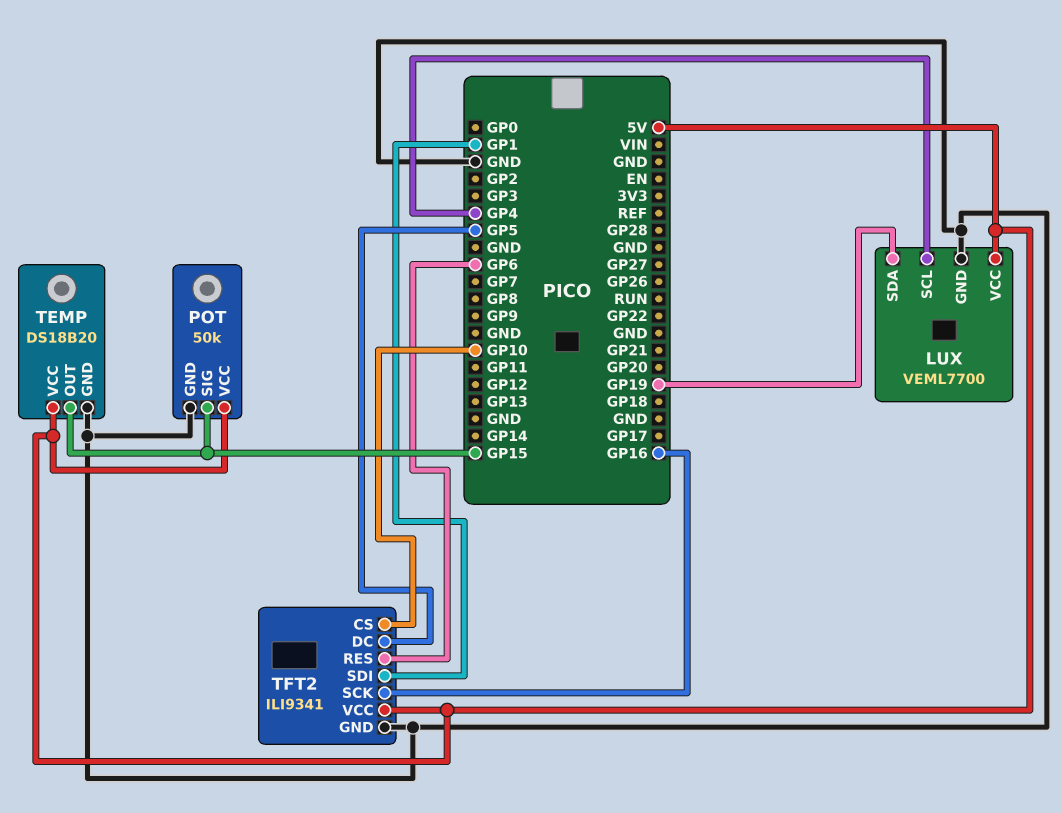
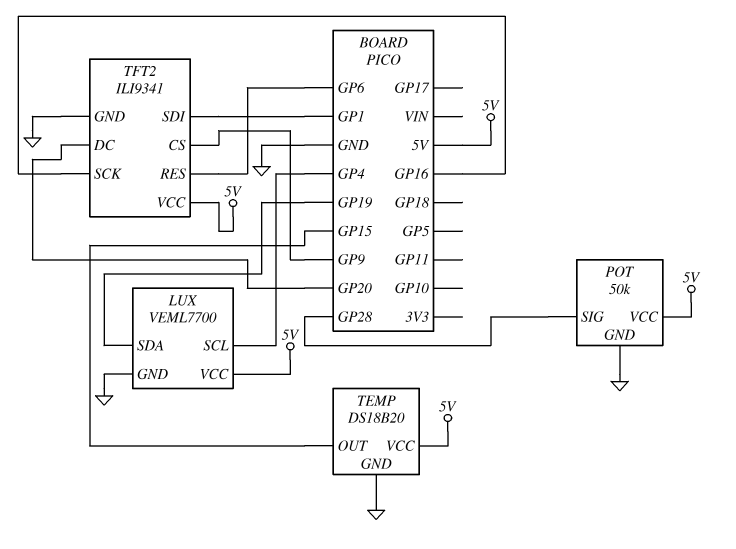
POT pin SIG: GP15 -> GP28
TFT2 pin CS: GP10 -> GP9
TFT2 pin DC: GP5 -> GP20

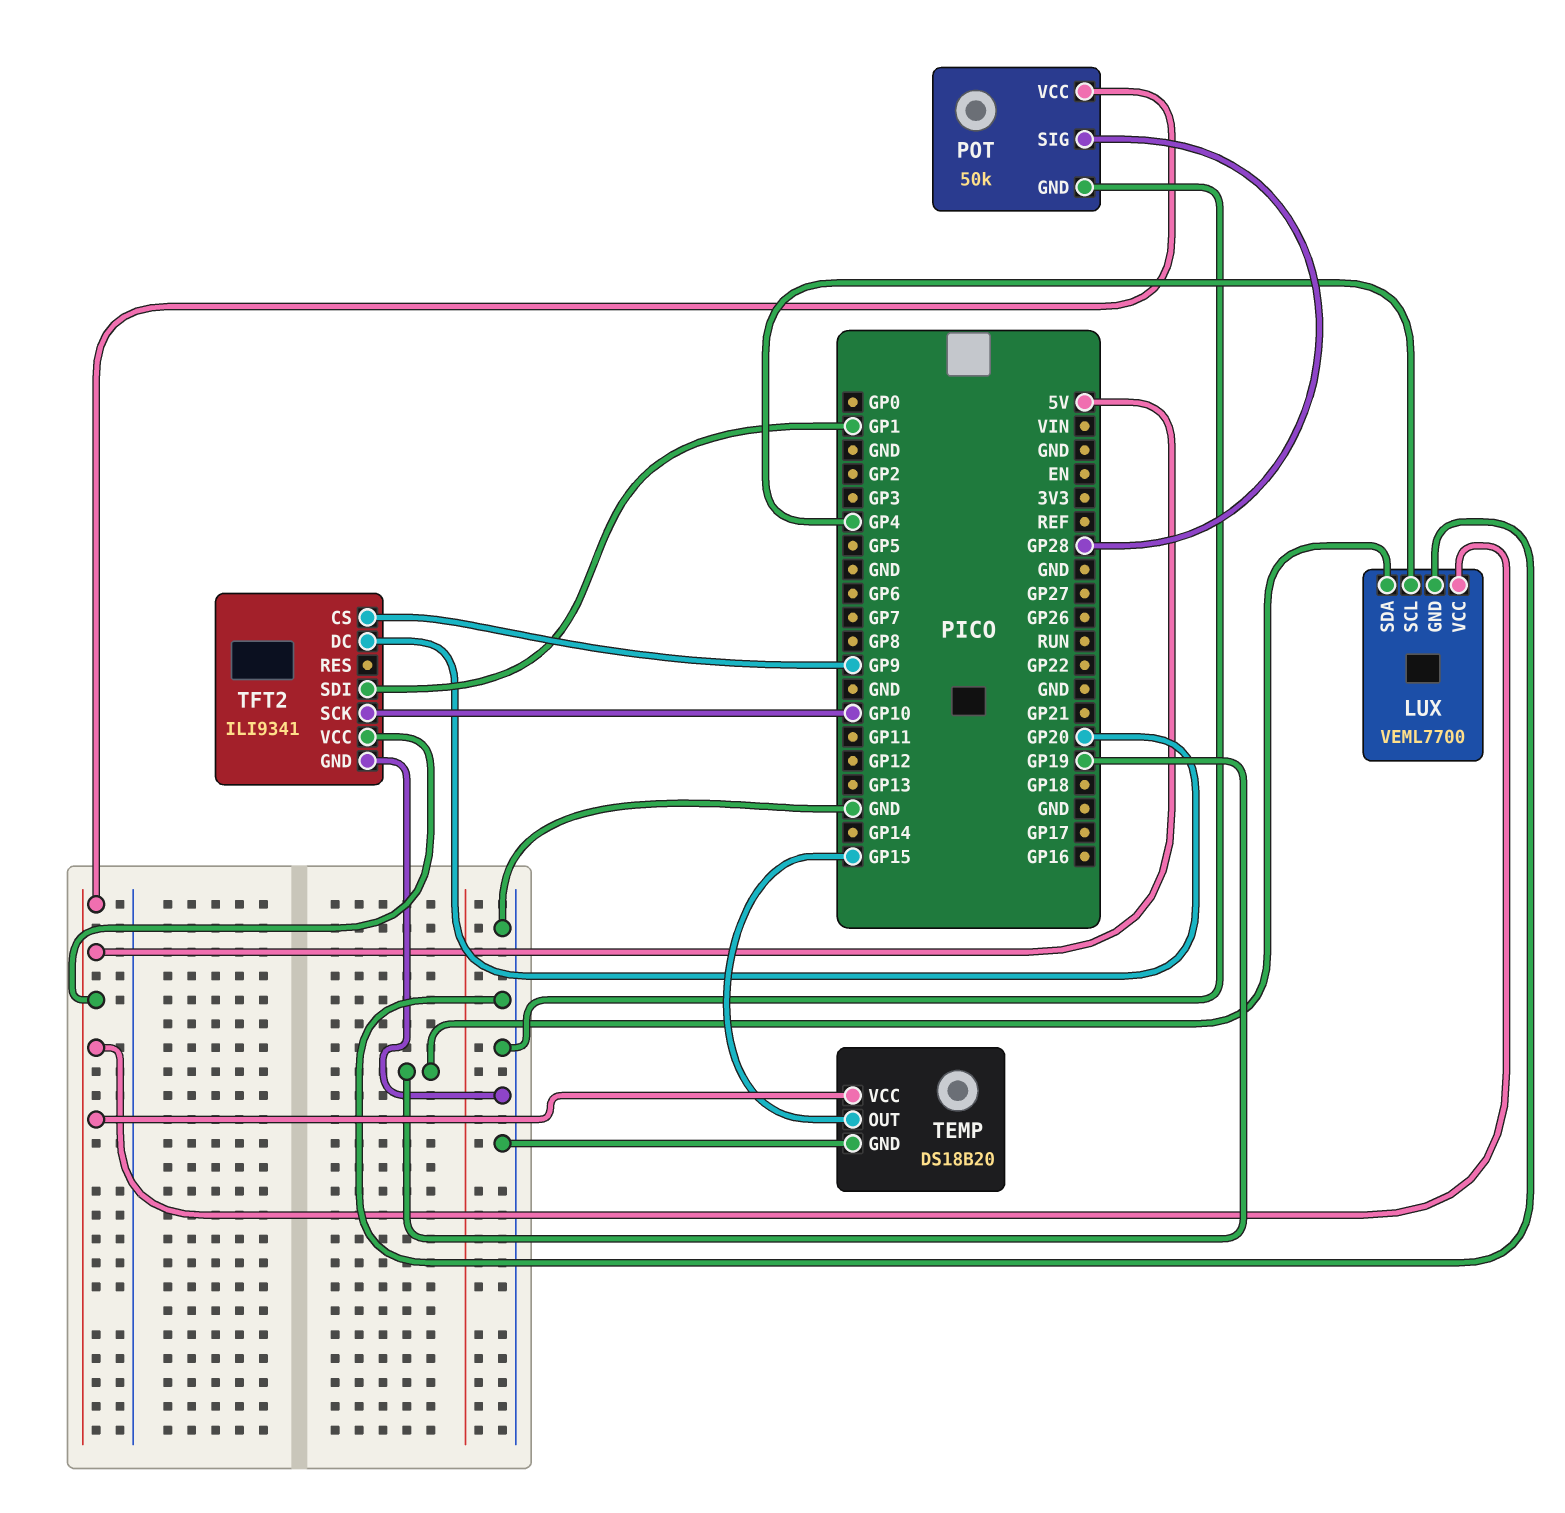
TFT2 pin RES: GP6 -> none
TFT2 pin SCK: GP16 -> GP10

